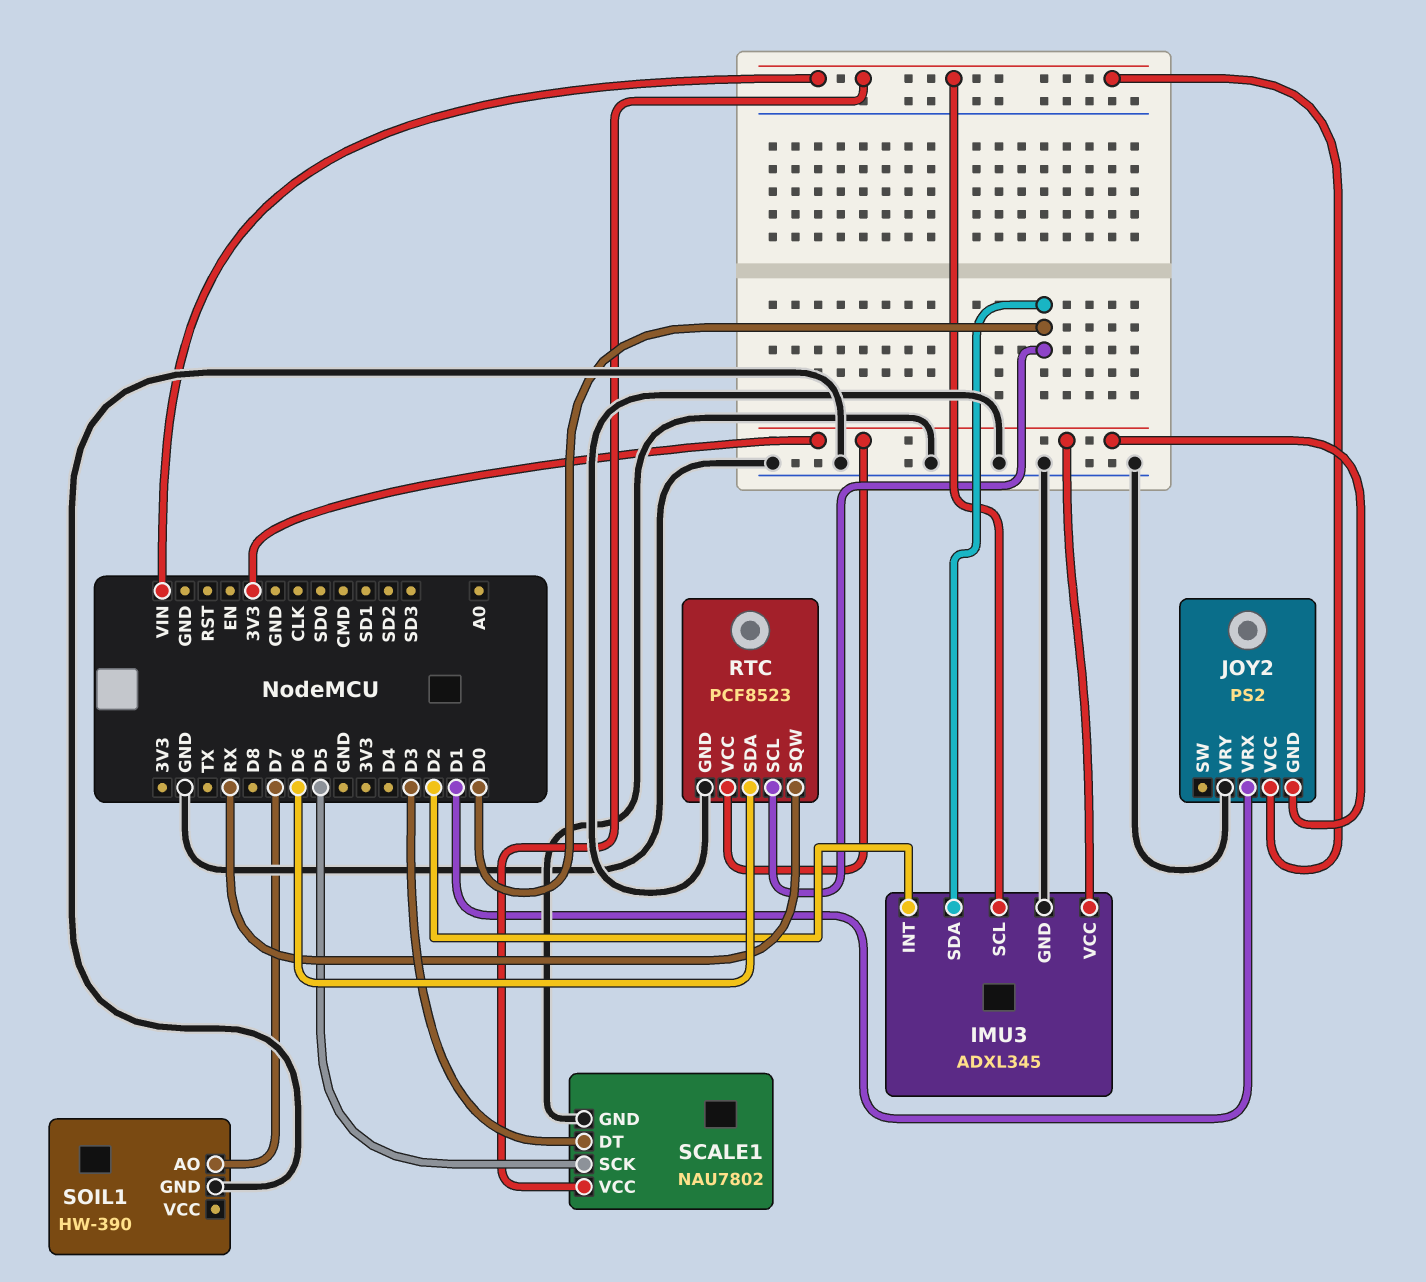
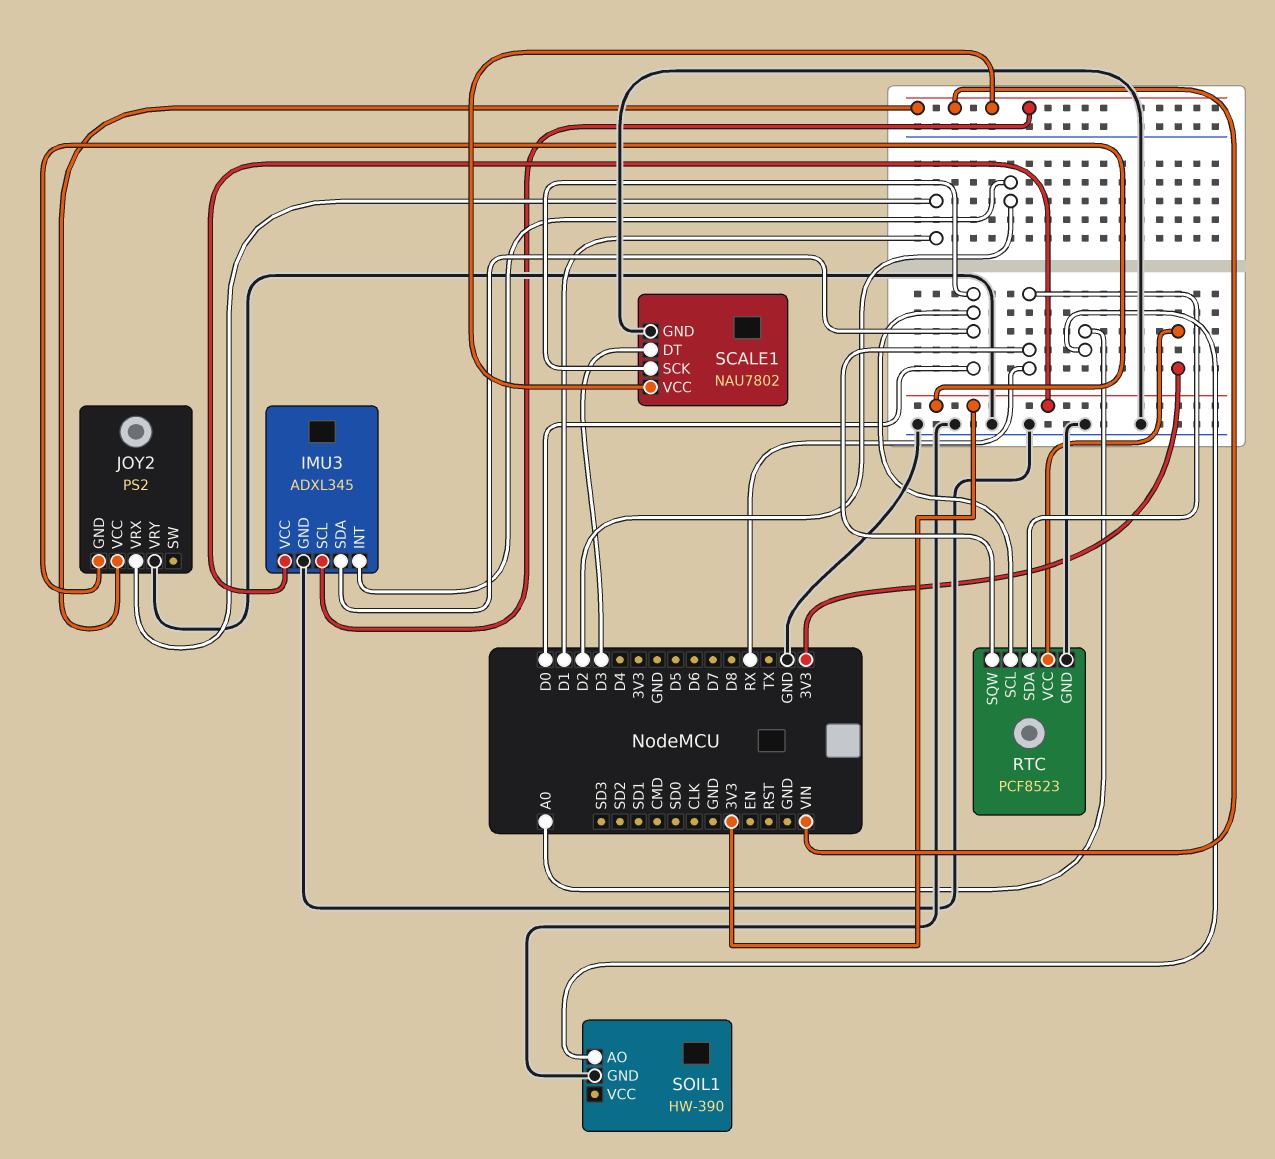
RTC pin SDA: D6 -> RX
SCALE1 pin SCK: D5 -> D0
SOIL1 pin AO: D7 -> A0

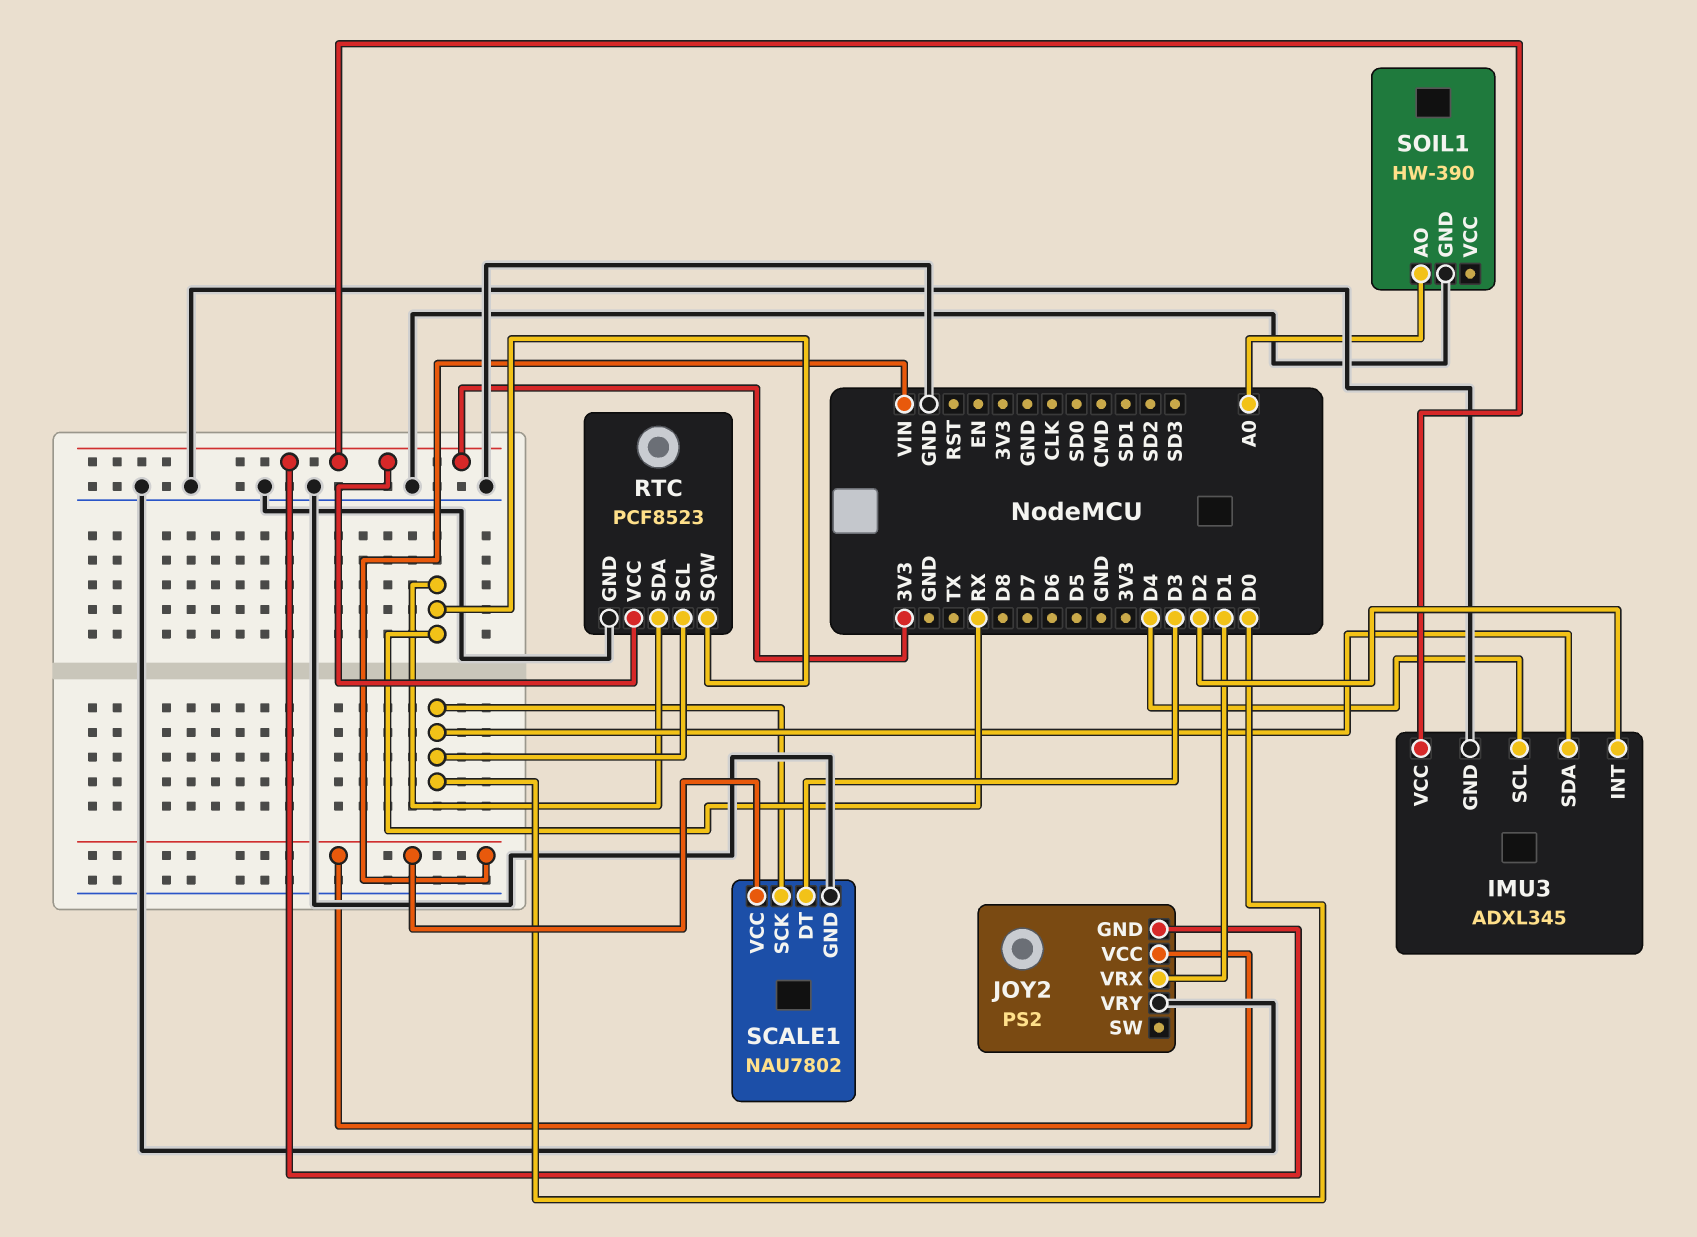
IMU3 pin SCL: VIN -> D4

